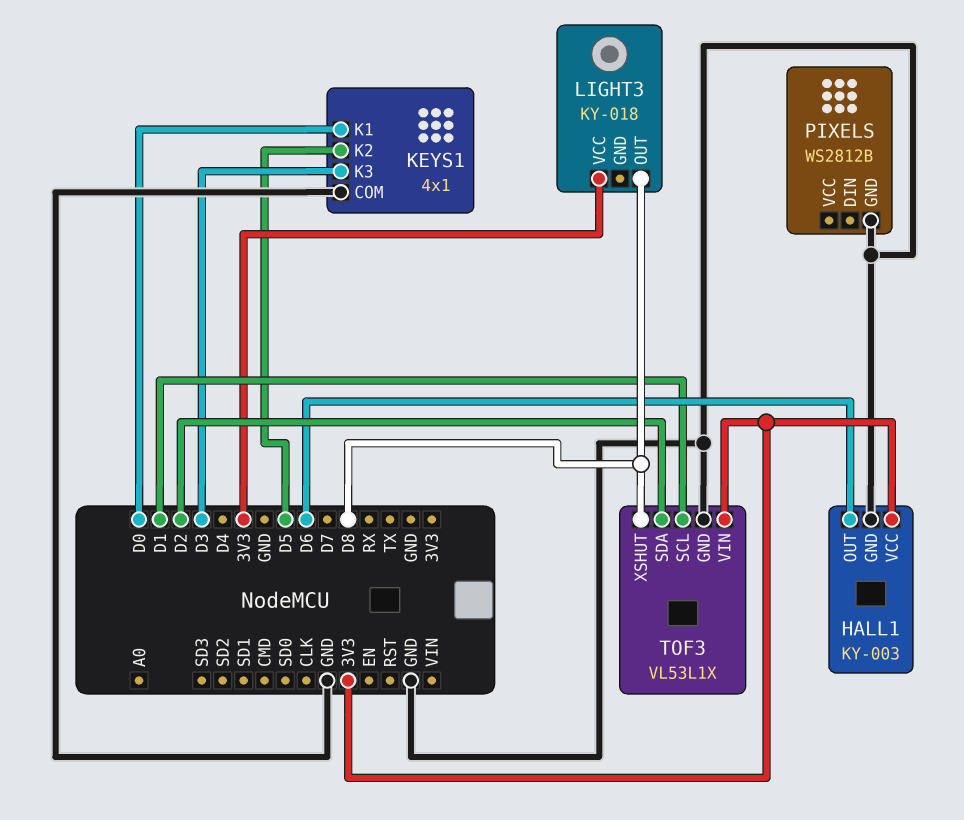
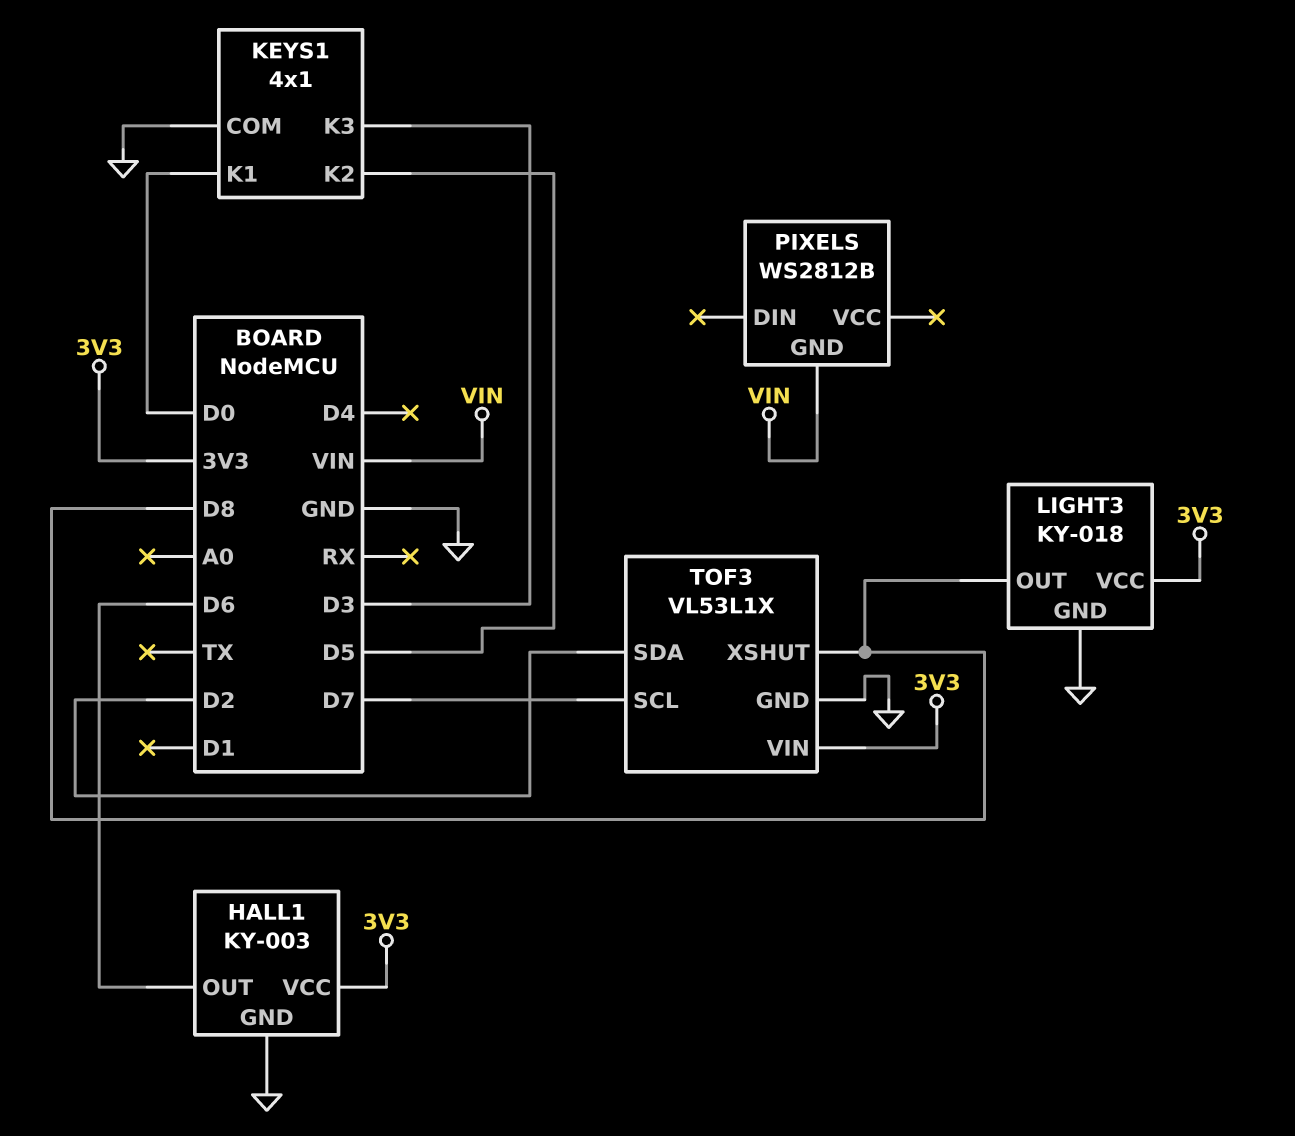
LIGHT3 pin GND: none -> GND
PIXELS pin GND: GND -> VIN
TOF3 pin SCL: D1 -> D7

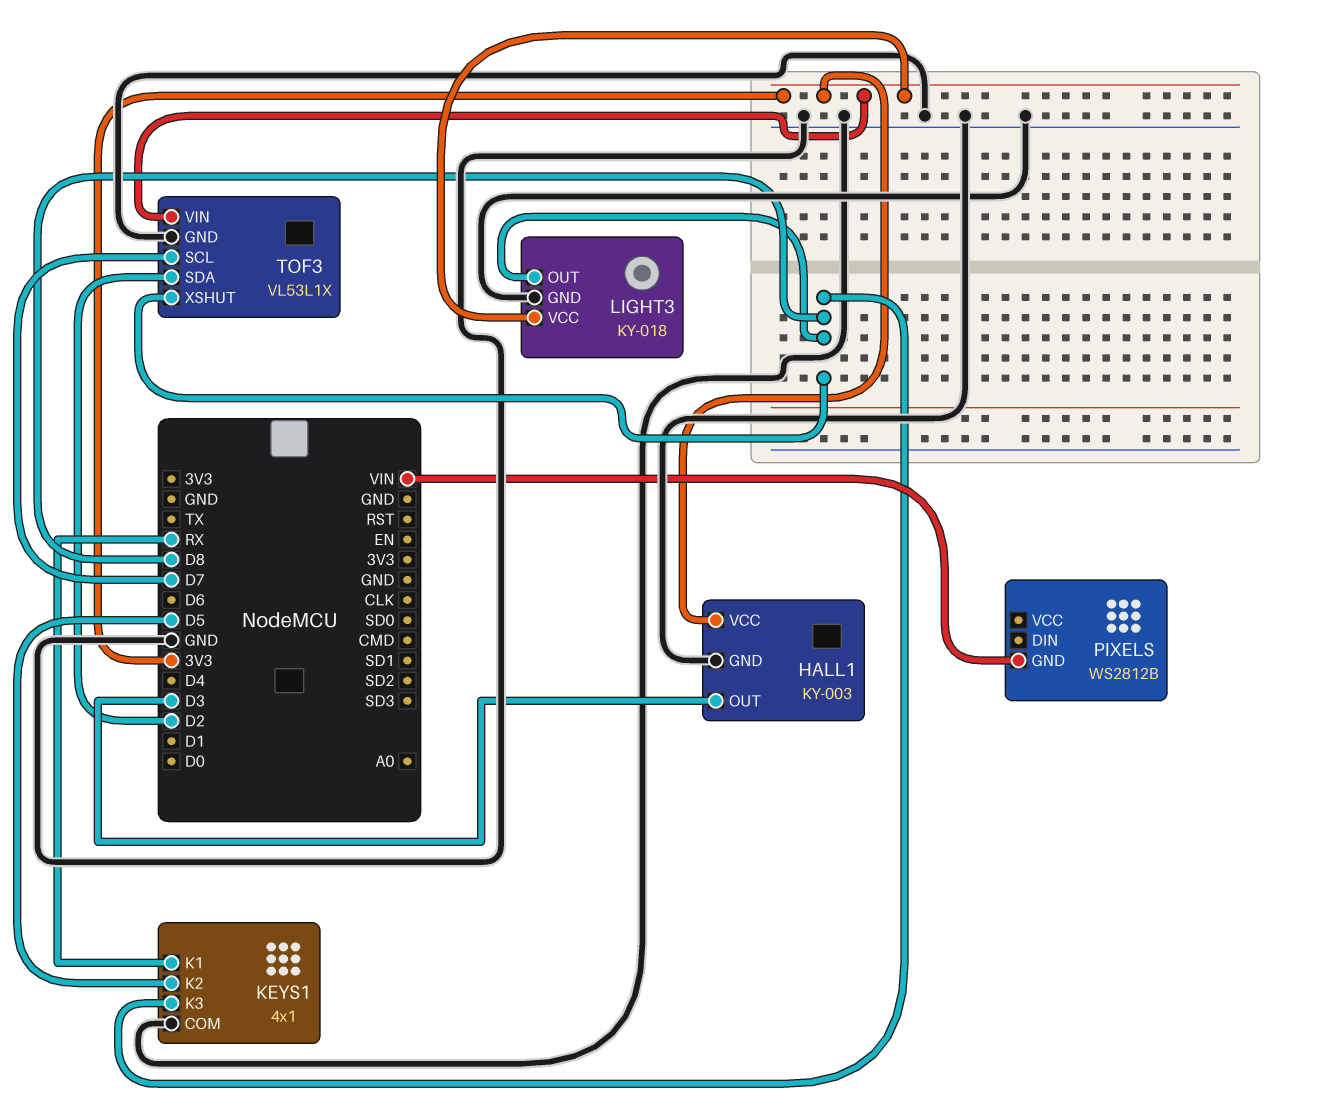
HALL1 pin OUT: D6 -> D3
KEYS1 pin K1: D0 -> RX
KEYS1 pin K3: D3 -> D8

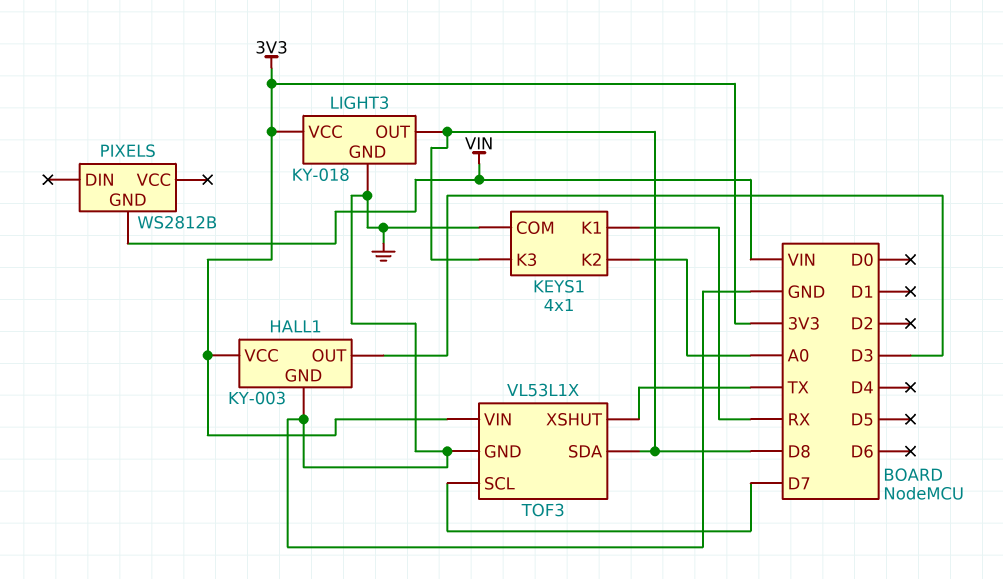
KEYS1 pin K2: D5 -> A0
TOF3 pin SDA: D2 -> D8
TOF3 pin XSHUT: D8 -> TX

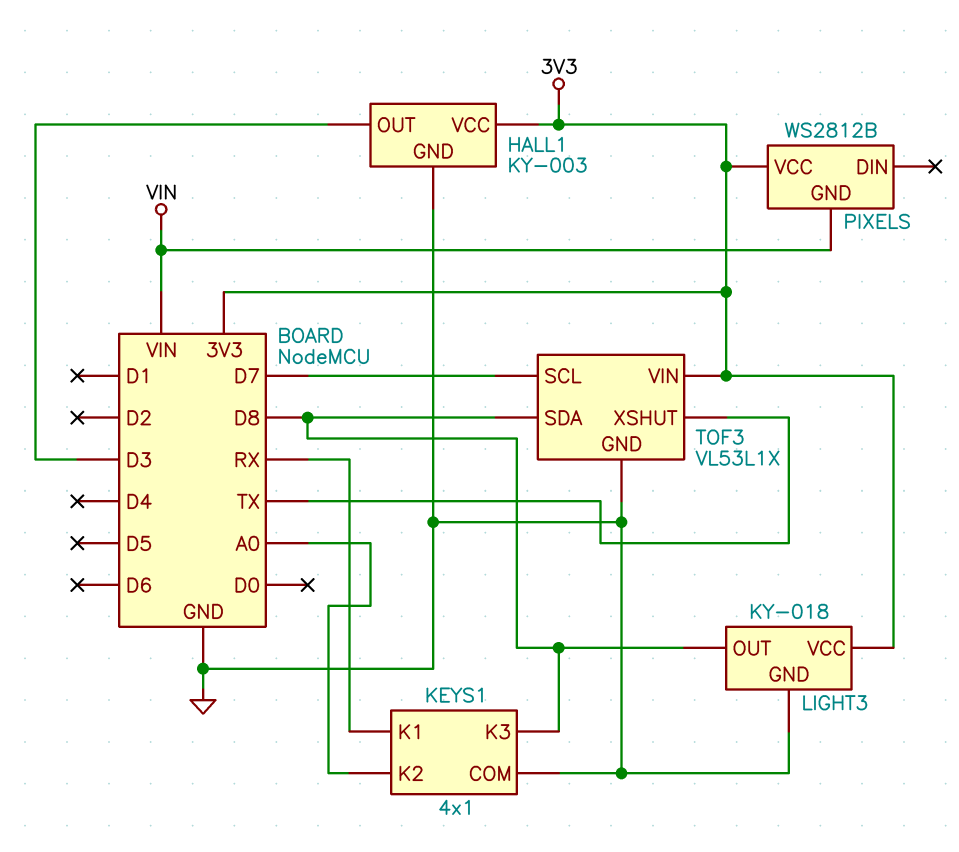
PIXELS pin VCC: none -> 3V3

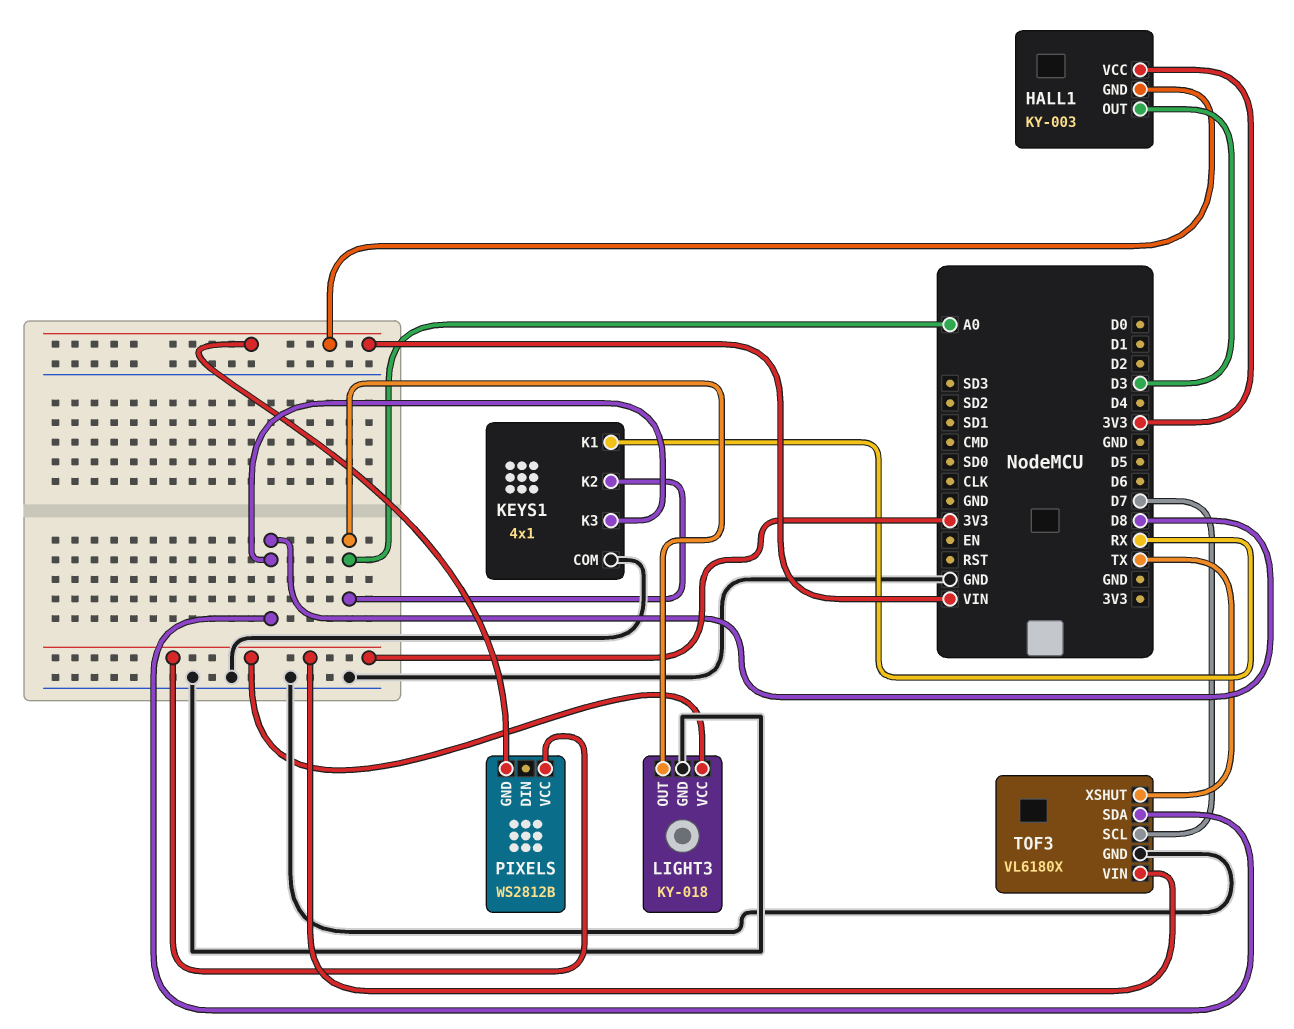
HALL1 pin GND: GND -> VIN
LIGHT3 pin OUT: D8 -> A0
TOF3: VL53L1X -> VL6180X

